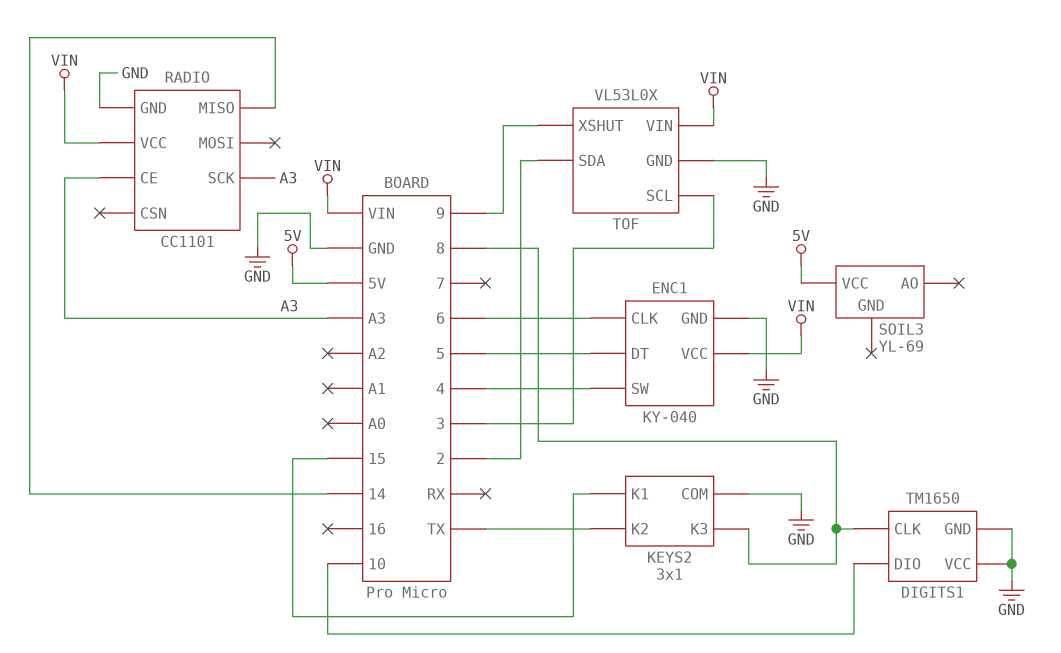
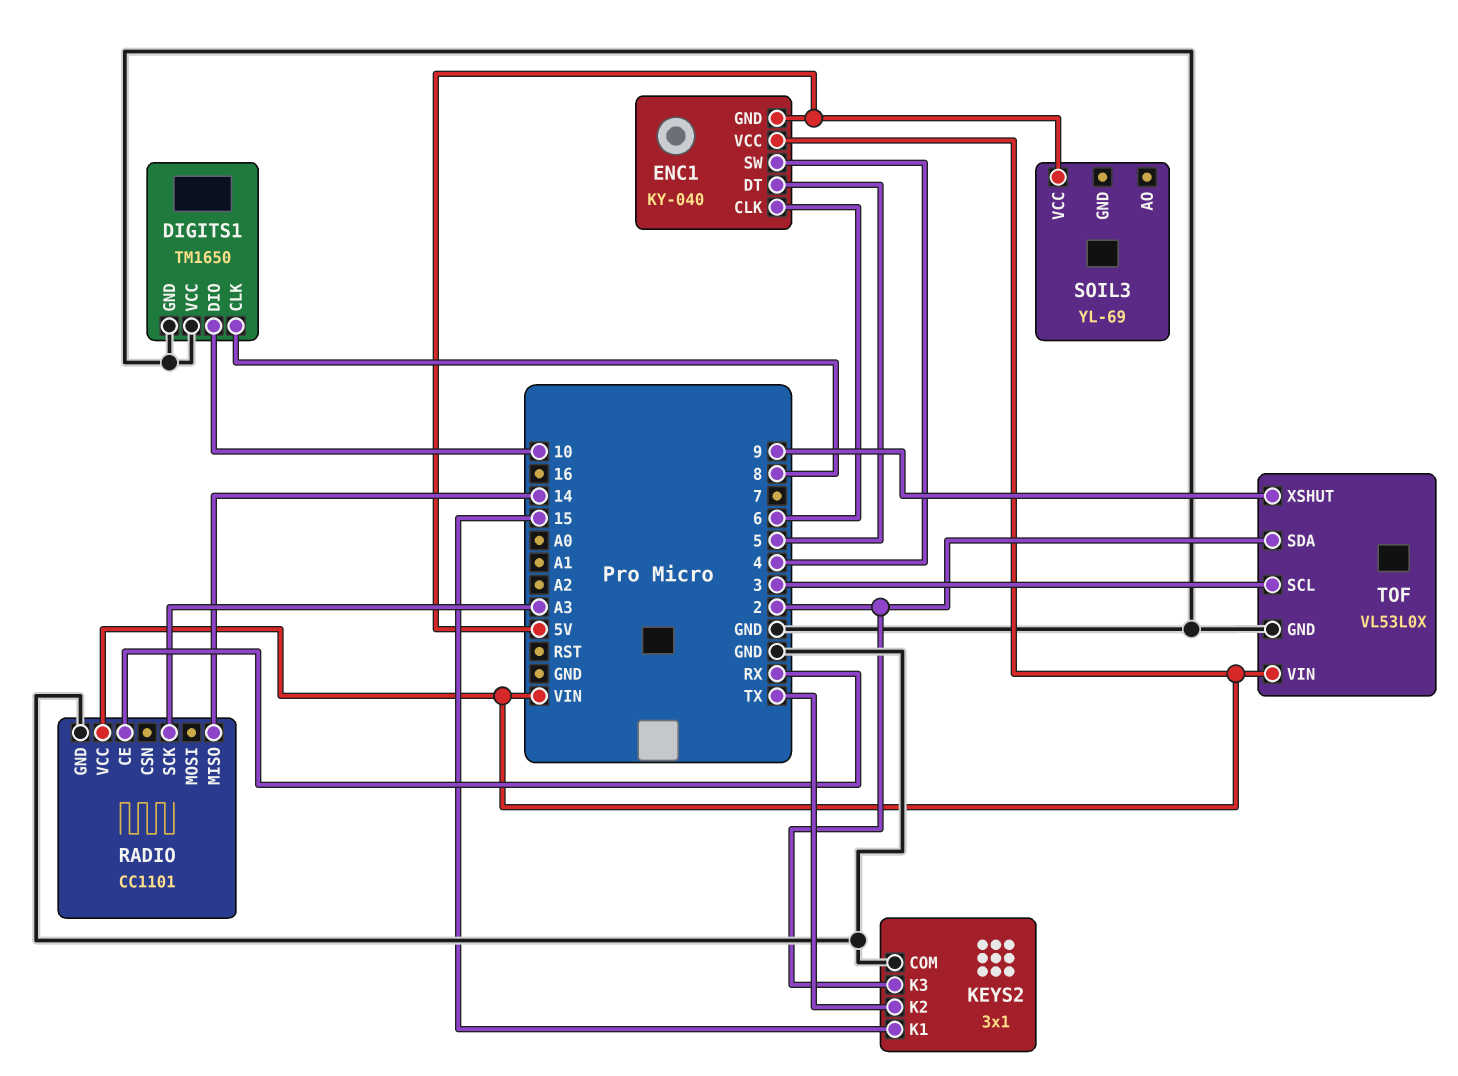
ENC1 pin GND: GND -> 5V
KEYS2 pin K3: 8 -> 2
RADIO pin CE: A3 -> RX

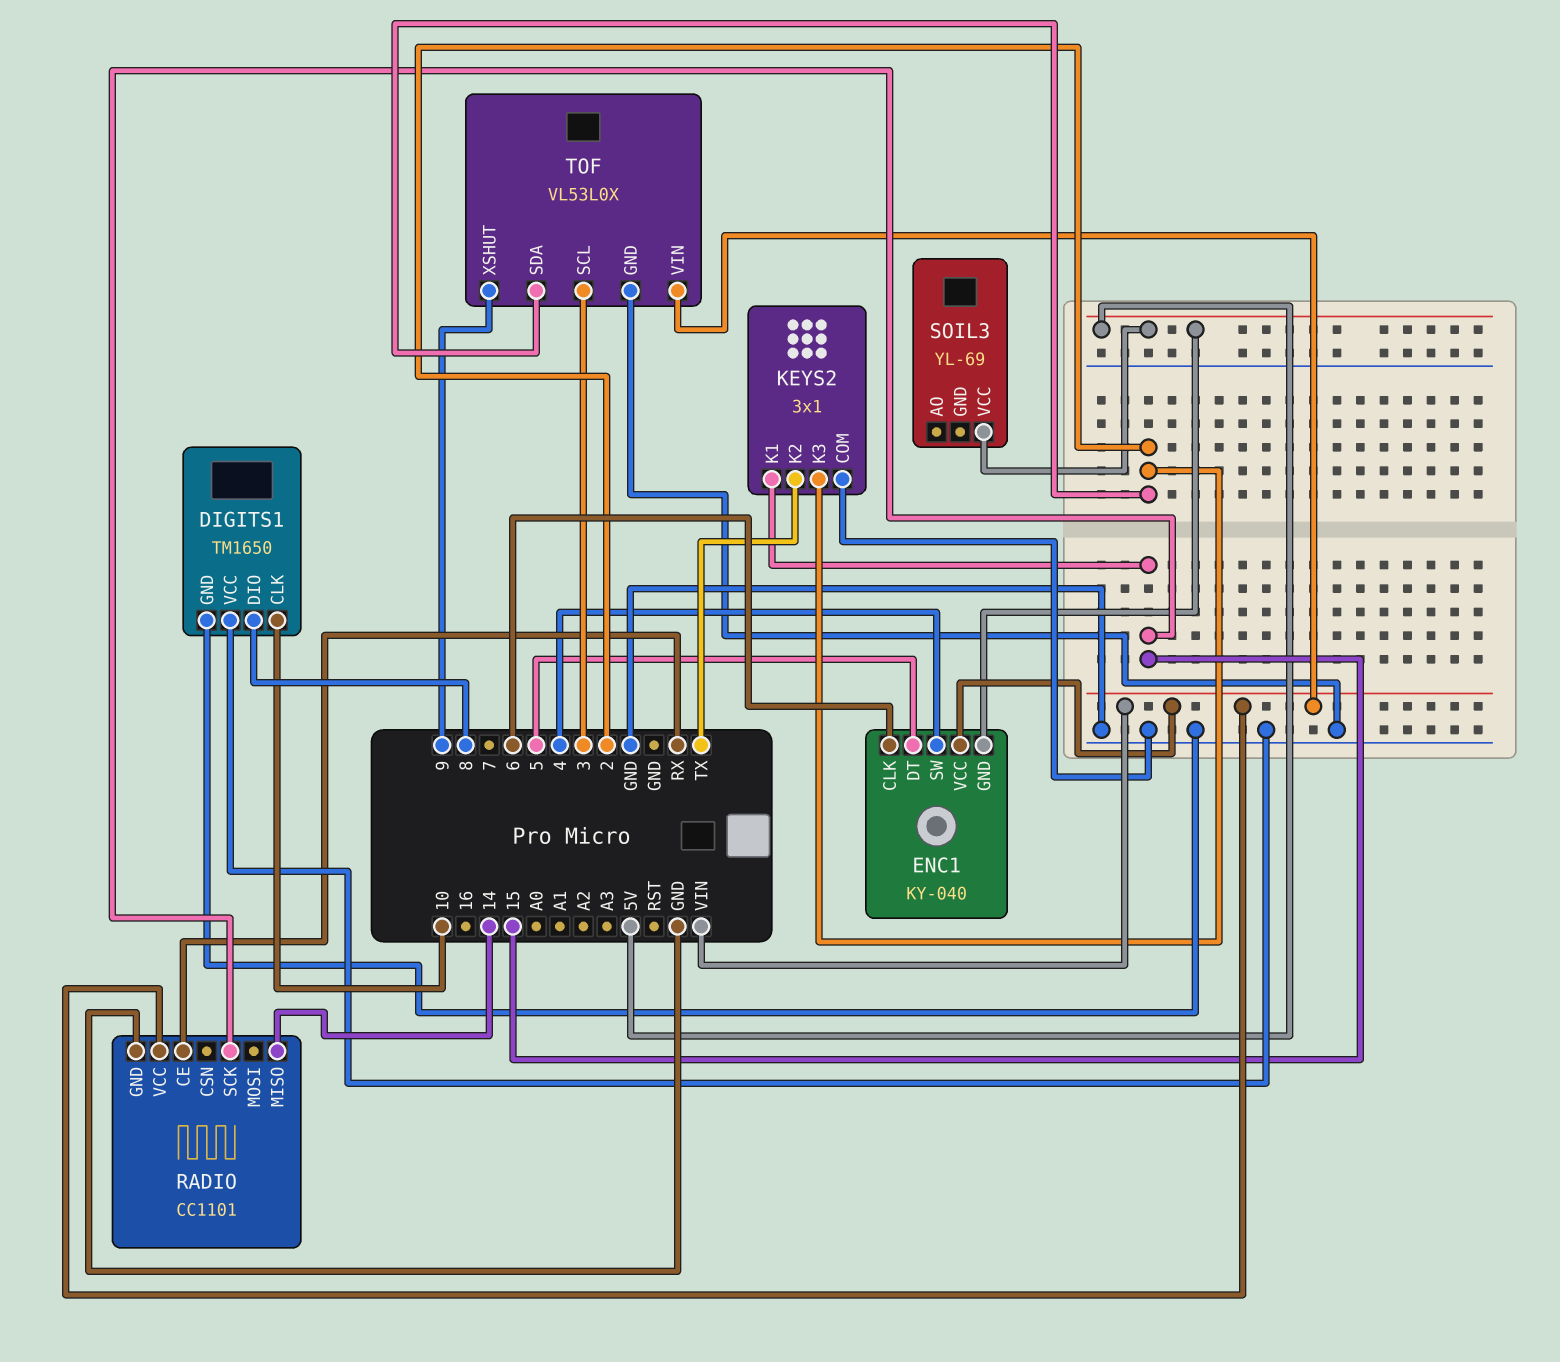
DIGITS1 pin CLK: 8 -> 10
DIGITS1 pin DIO: 10 -> 8
RADIO pin SCK: A3 -> 15

